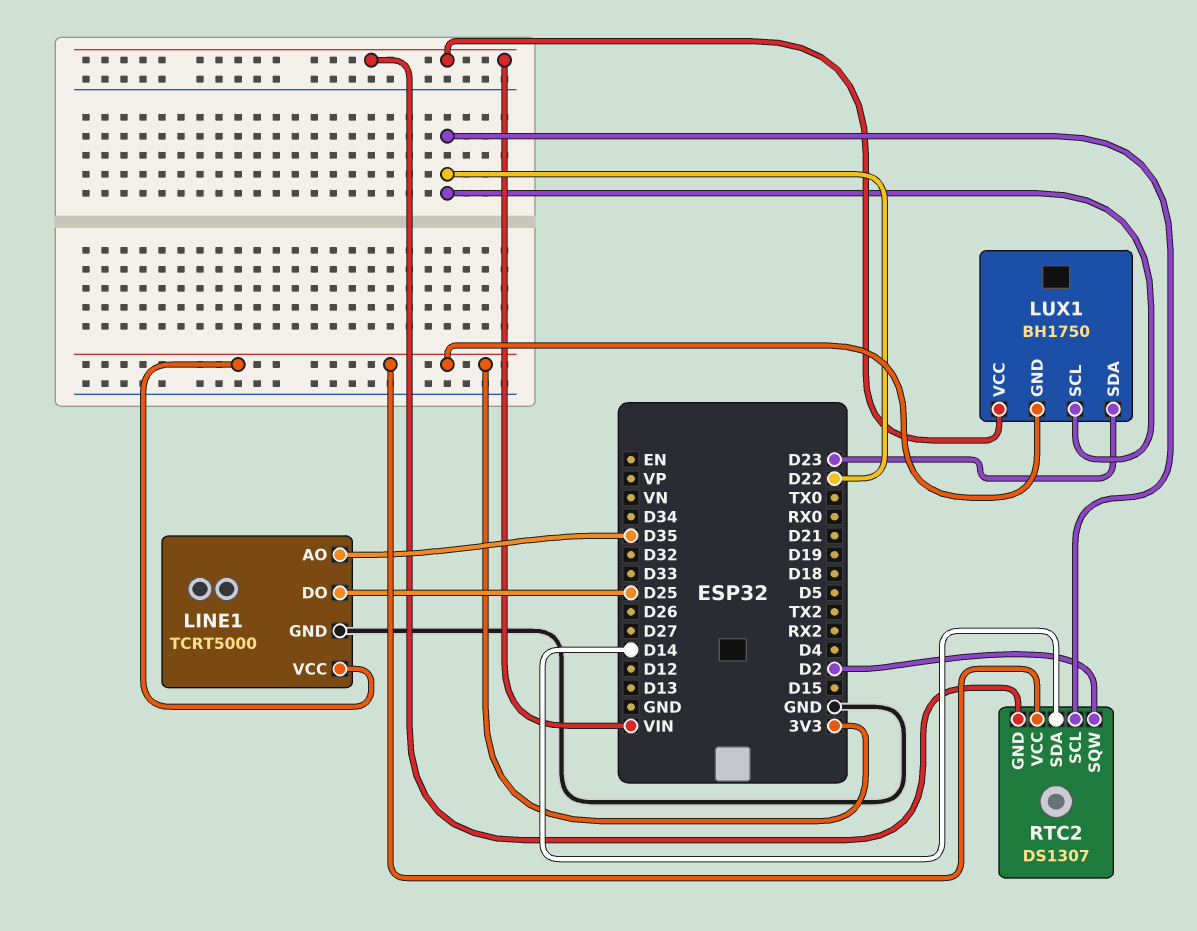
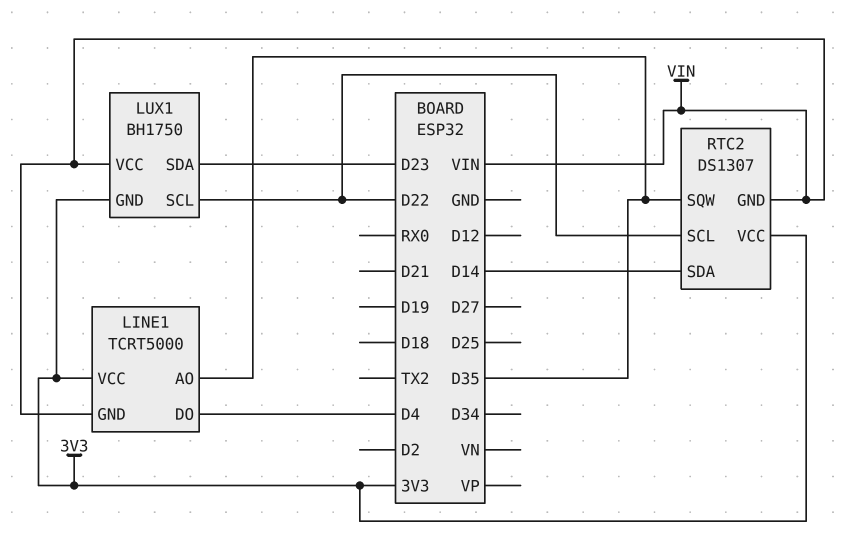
LINE1 pin DO: D25 -> D4
LINE1 pin GND: GND -> VIN
RTC2 pin SQW: D2 -> D35

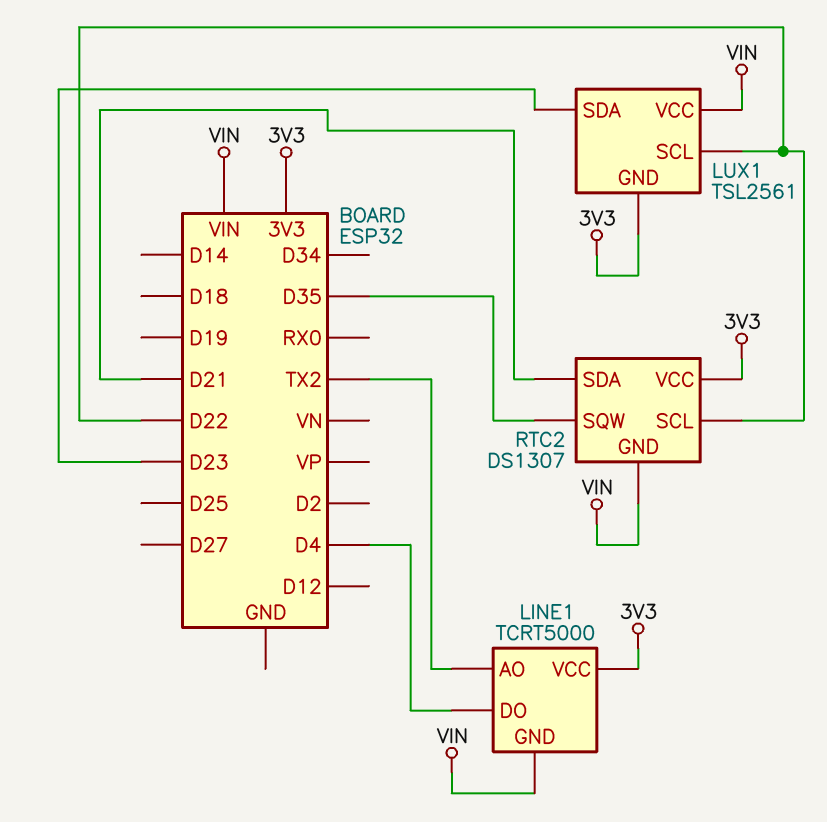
LINE1 pin AO: D35 -> TX2
LUX1: BH1750 -> TSL2561
RTC2 pin SDA: D14 -> D21

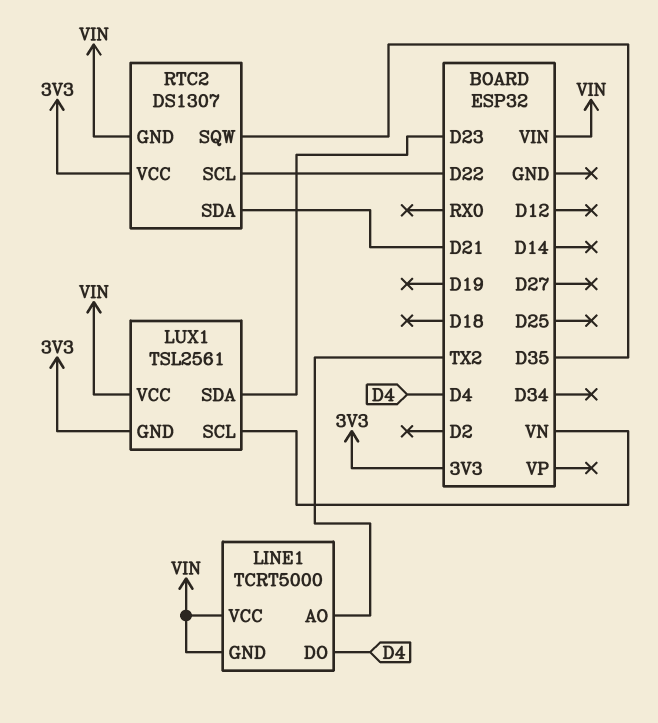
LINE1 pin VCC: 3V3 -> VIN
LUX1 pin SCL: D22 -> VN

